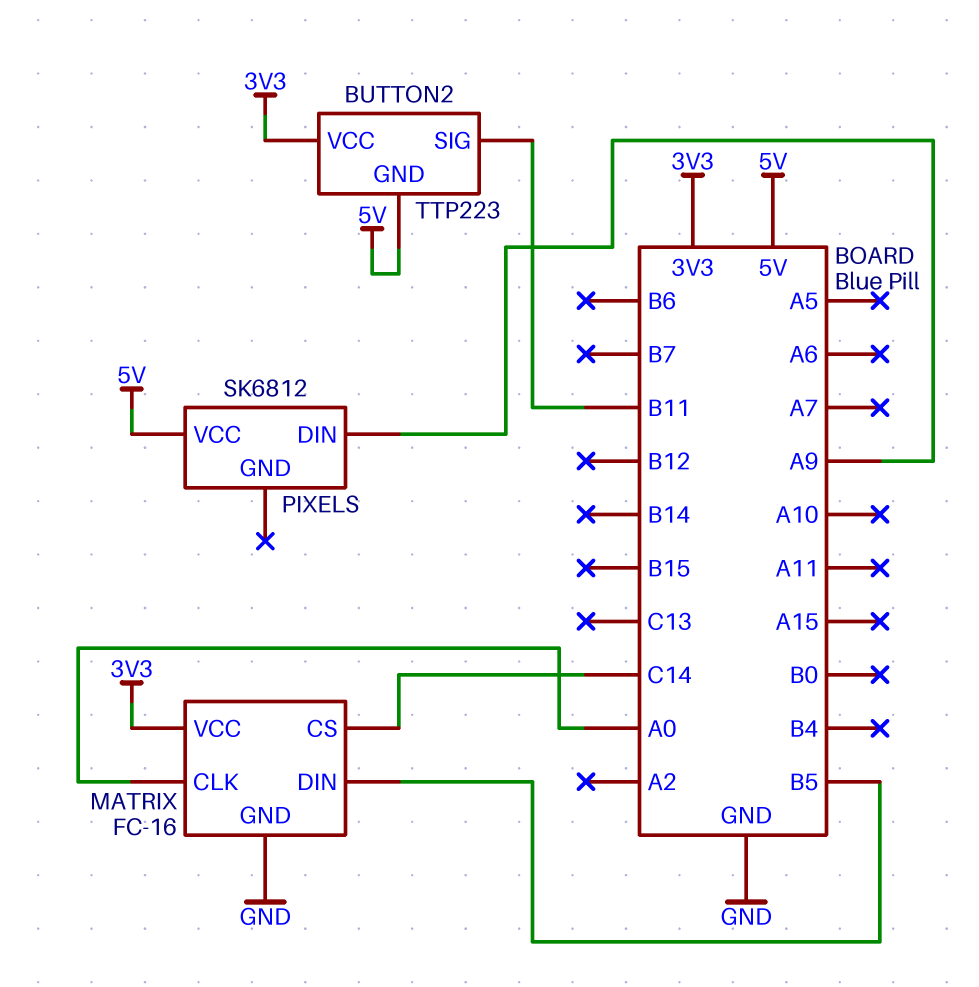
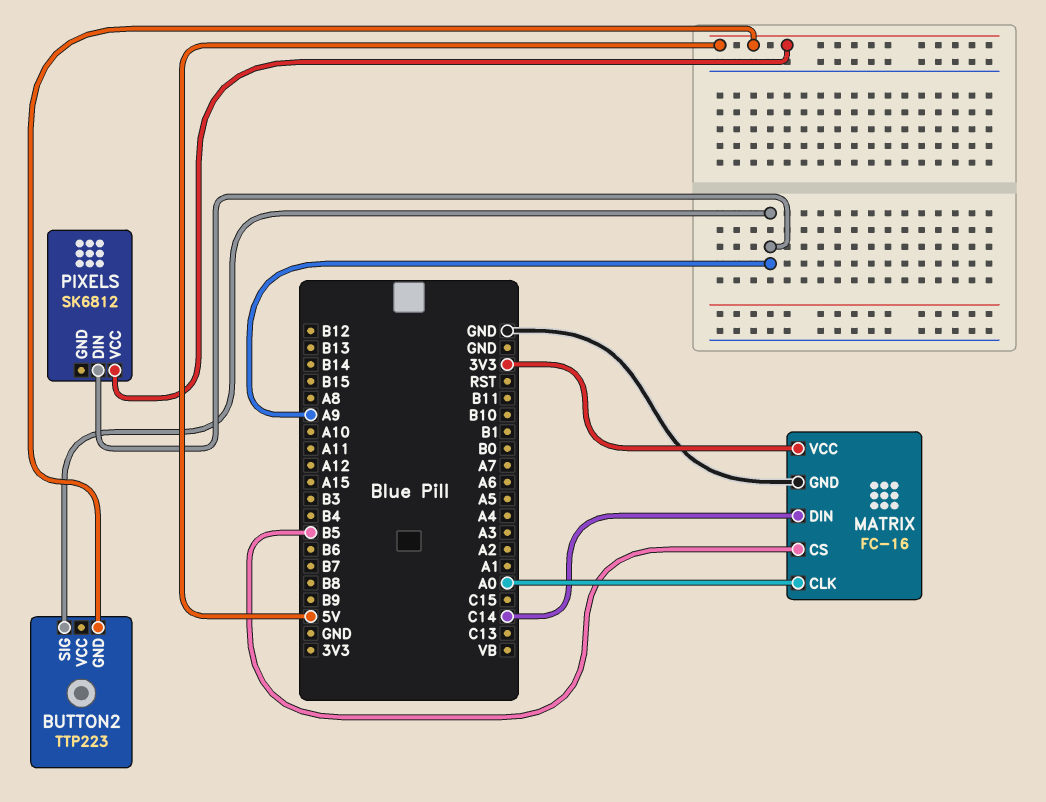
BUTTON2 pin SIG: B11 -> A9
BUTTON2 pin VCC: 3V3 -> none
MATRIX pin CS: C14 -> B5
MATRIX pin DIN: B5 -> C14

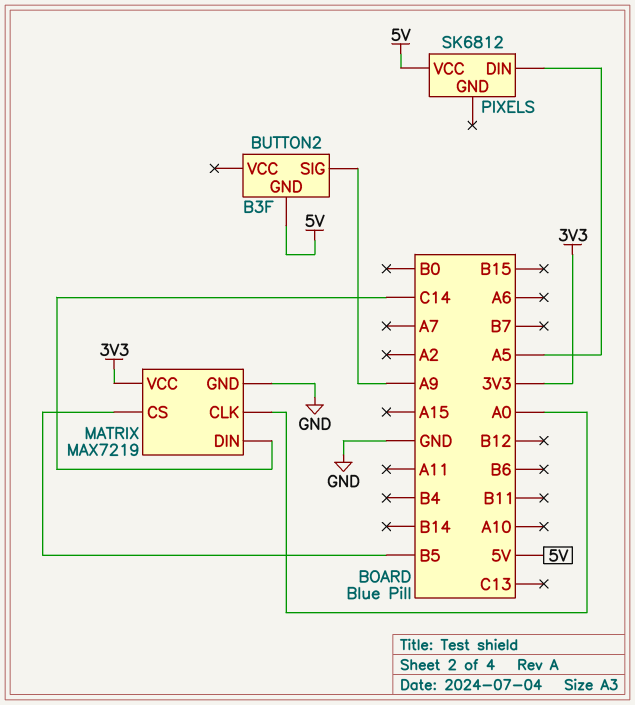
BUTTON2: TTP223 -> B3F
MATRIX: FC-16 -> MAX7219
PIXELS pin DIN: A9 -> A5

